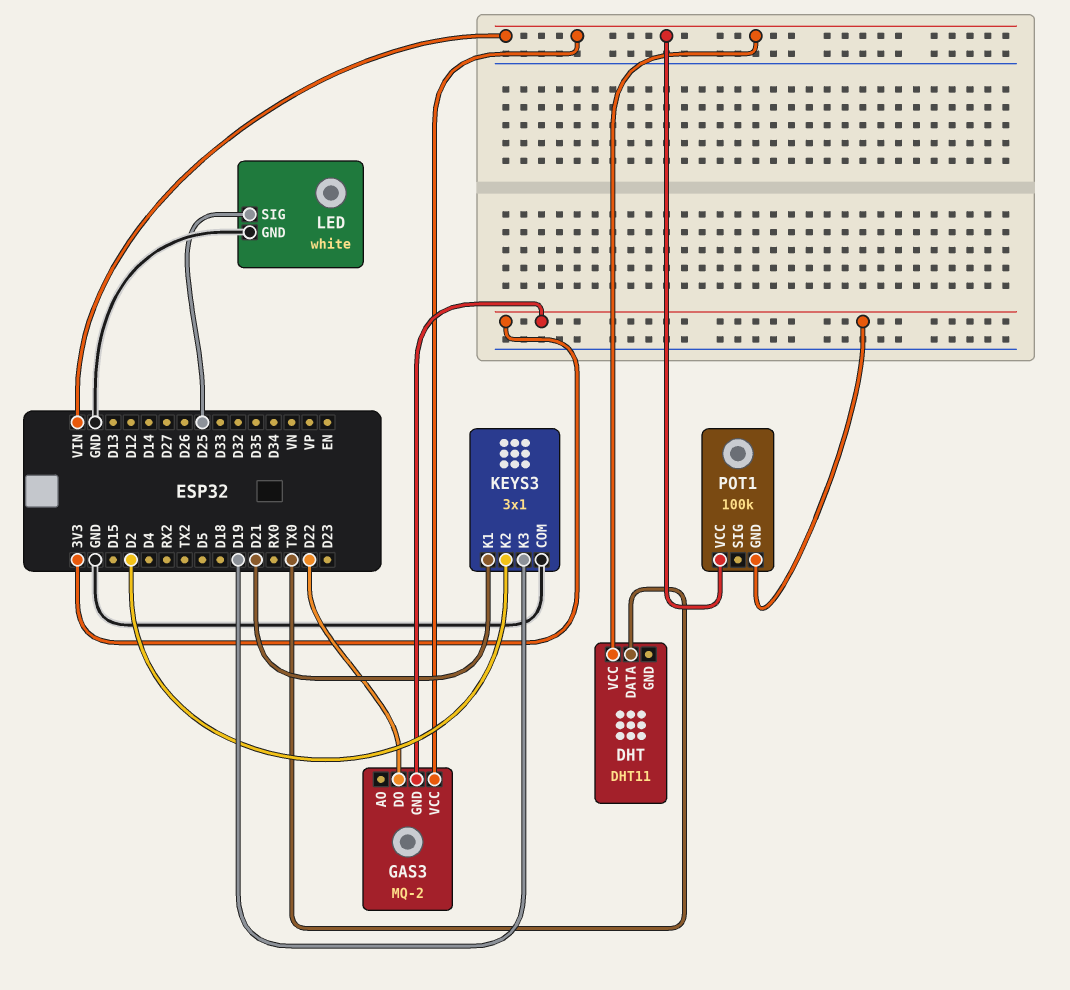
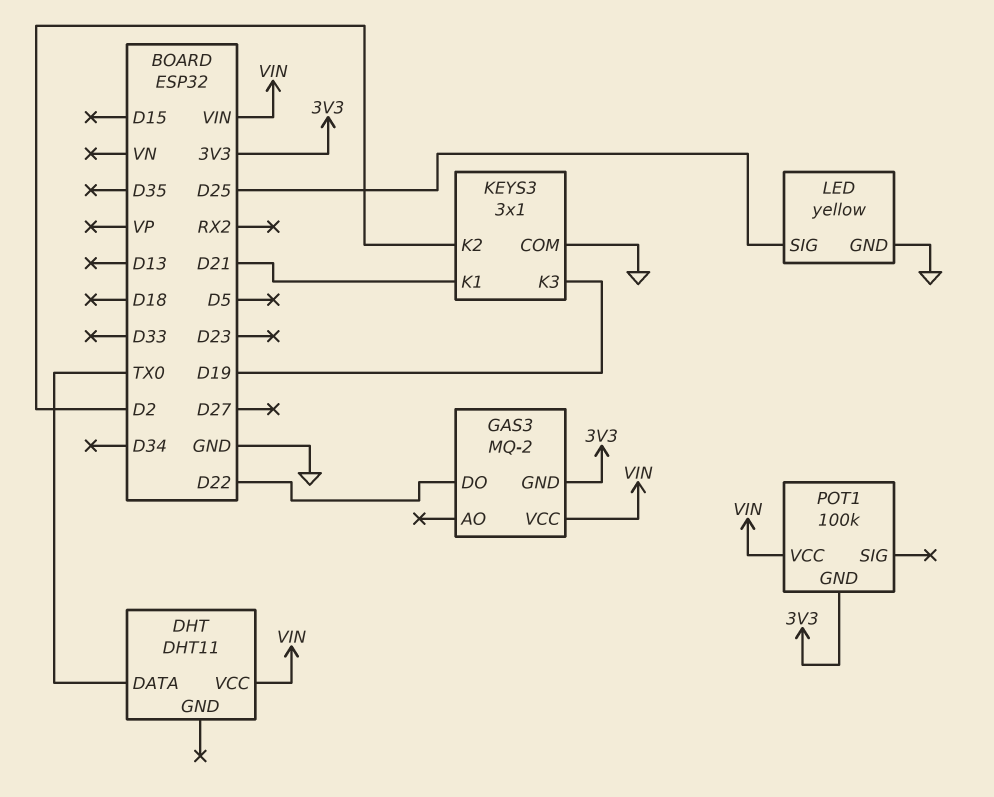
LED: white -> yellow

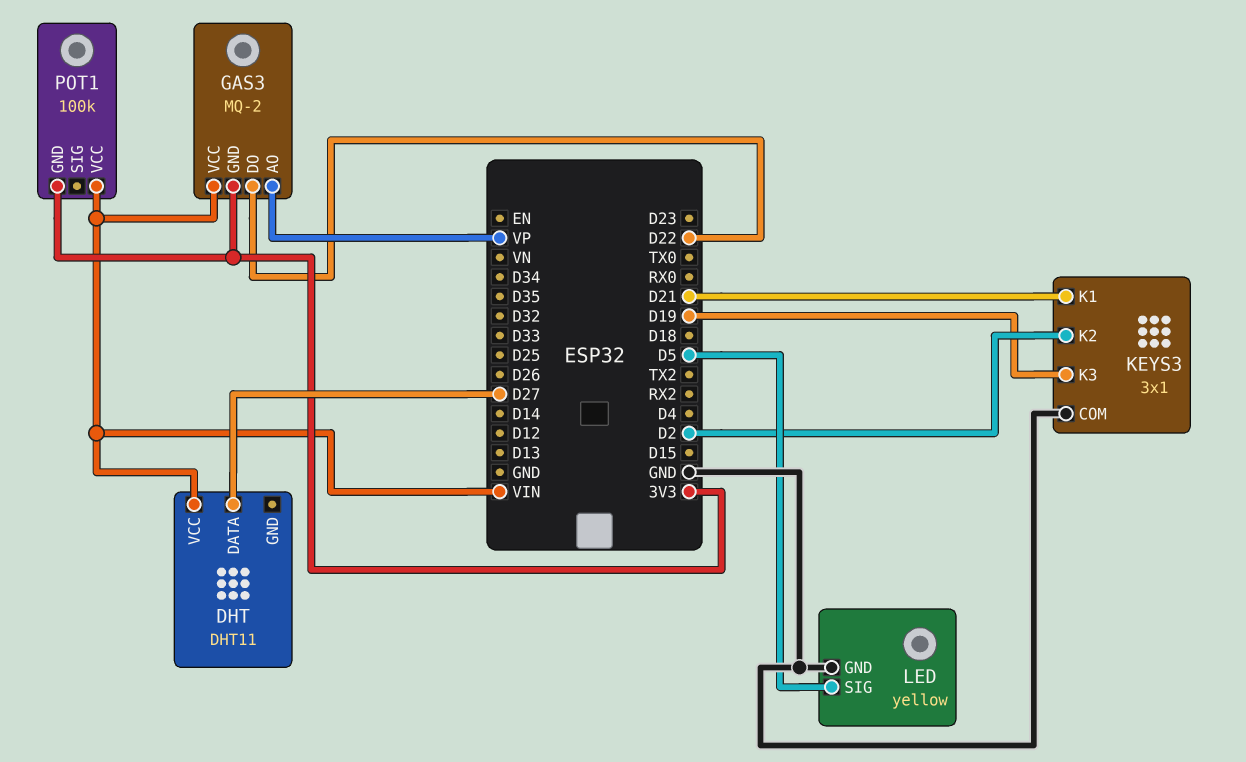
DHT pin DATA: TX0 -> D27
GAS3 pin AO: none -> VP
LED pin SIG: D25 -> D5

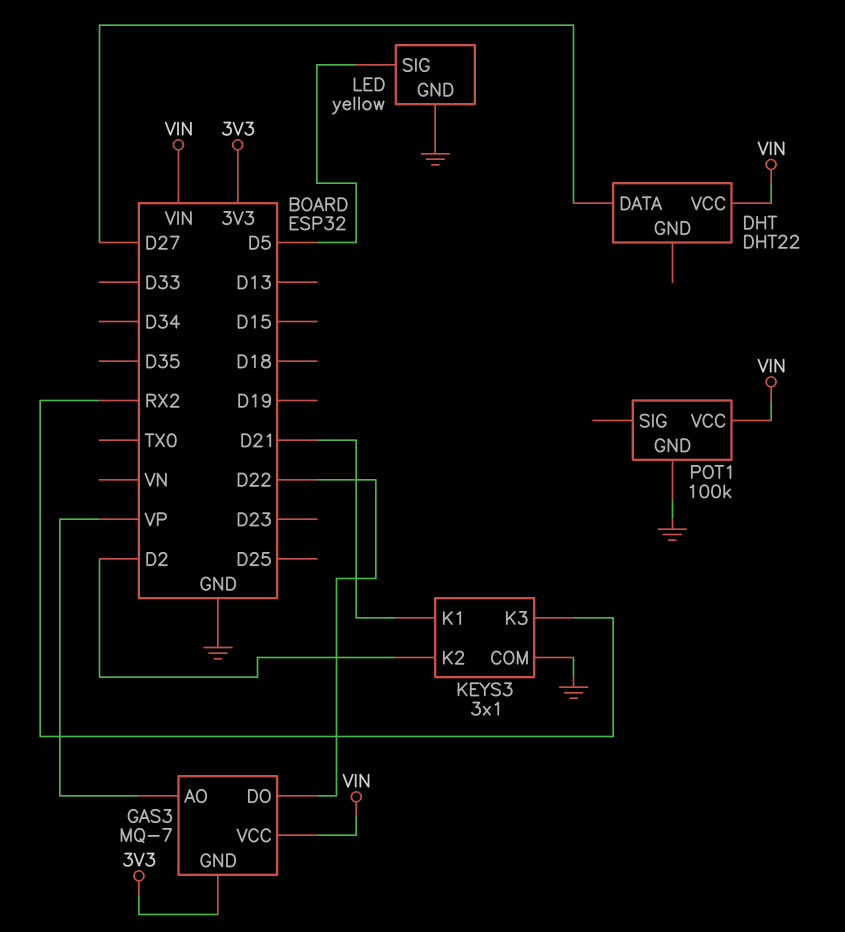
DHT: DHT11 -> DHT22
GAS3: MQ-2 -> MQ-7
KEYS3 pin K3: D19 -> RX2
POT1 pin GND: 3V3 -> GND

